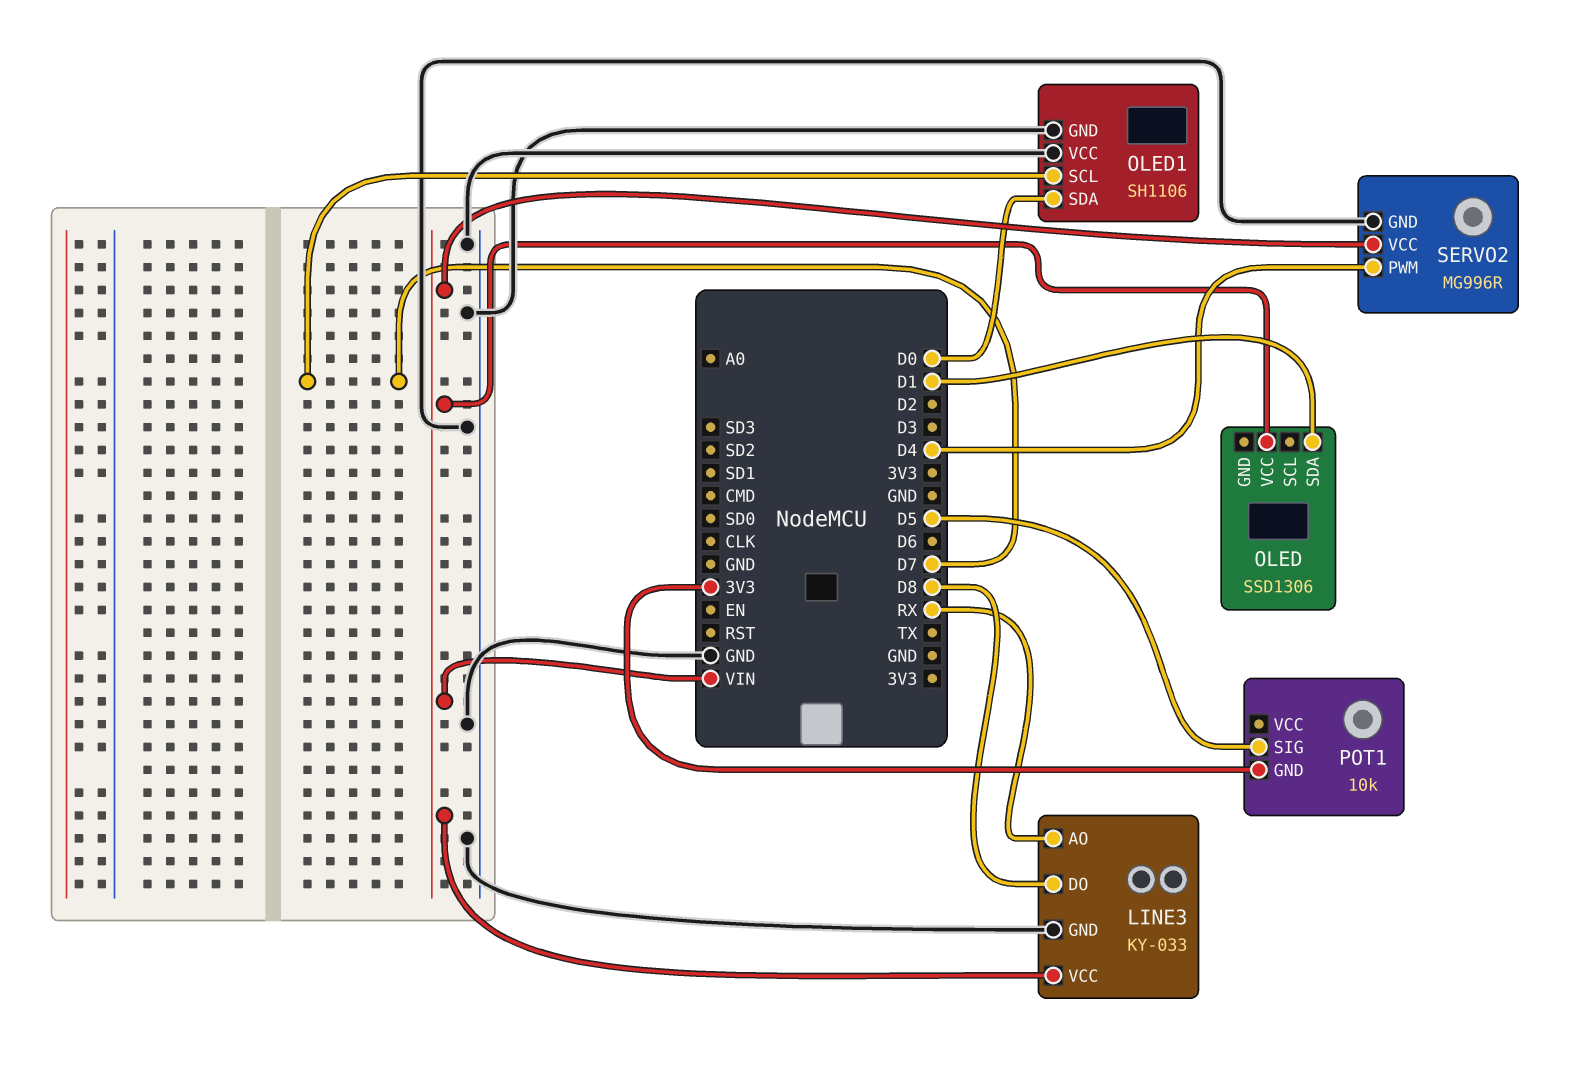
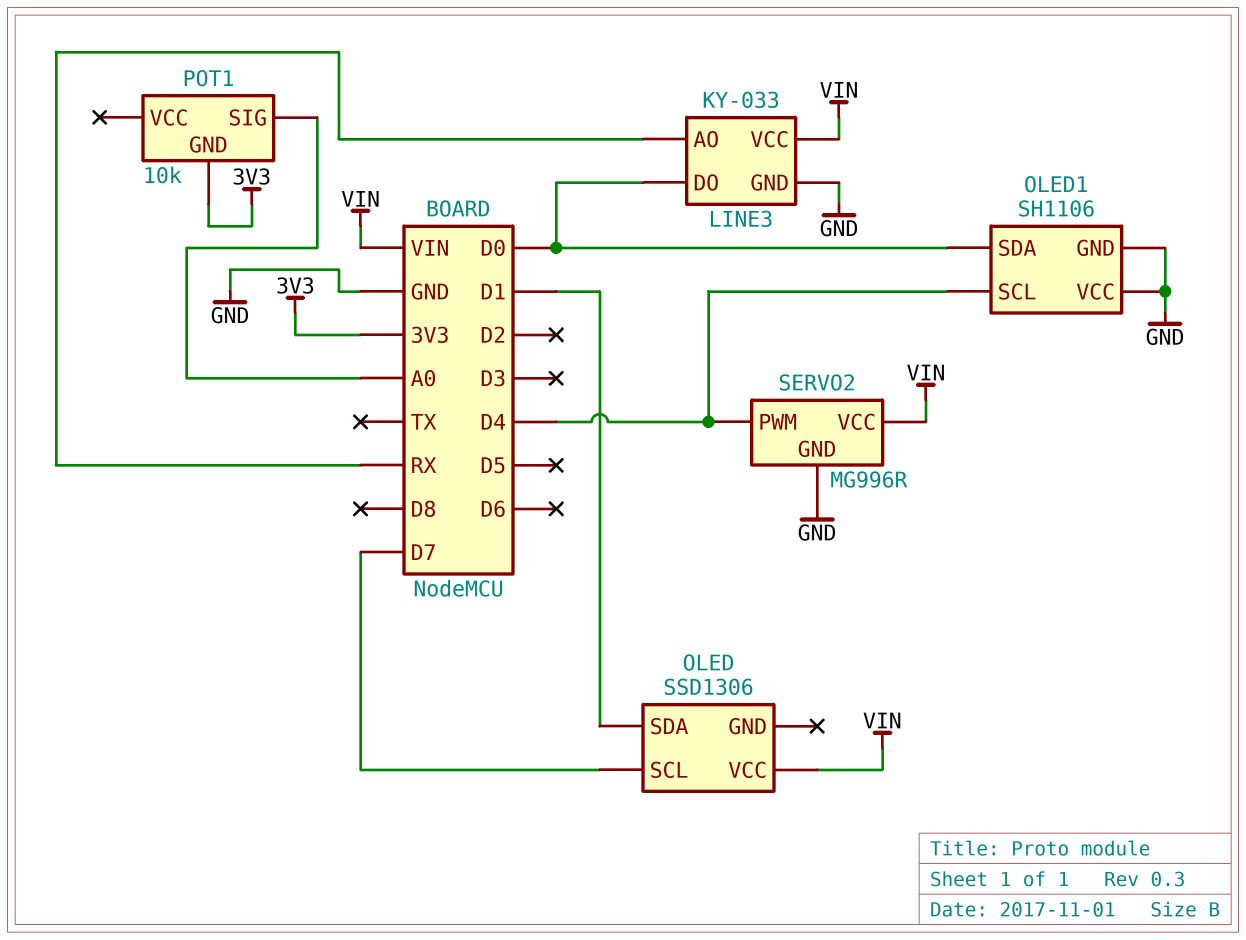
LINE3 pin DO: D8 -> D0
OLED pin SCL: none -> D7
OLED1 pin SCL: D7 -> D4
POT1 pin SIG: D5 -> A0

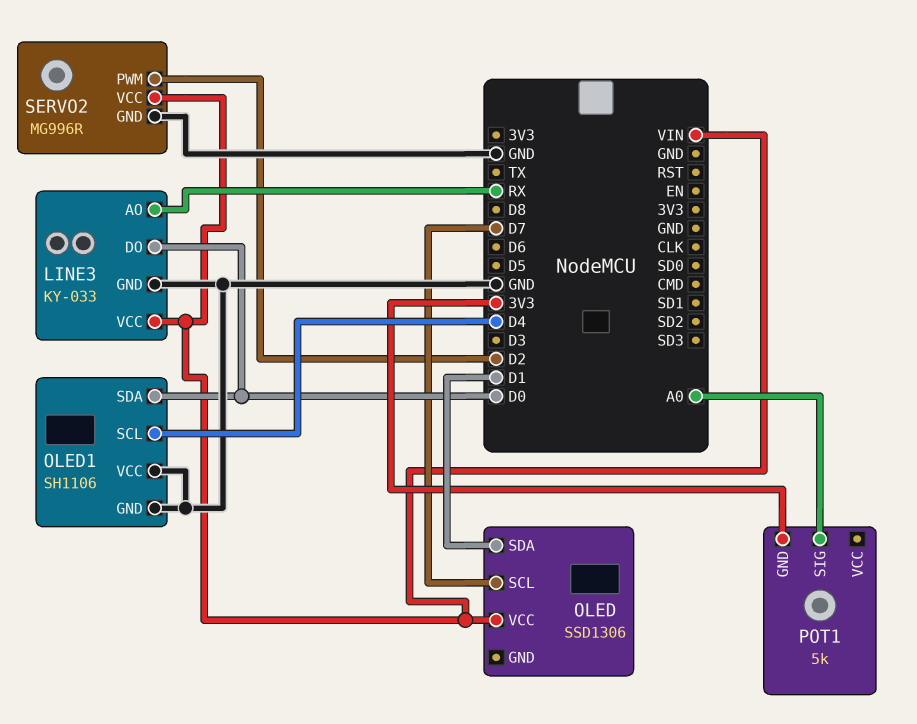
POT1: 10k -> 5k
SERVO2 pin PWM: D4 -> D2

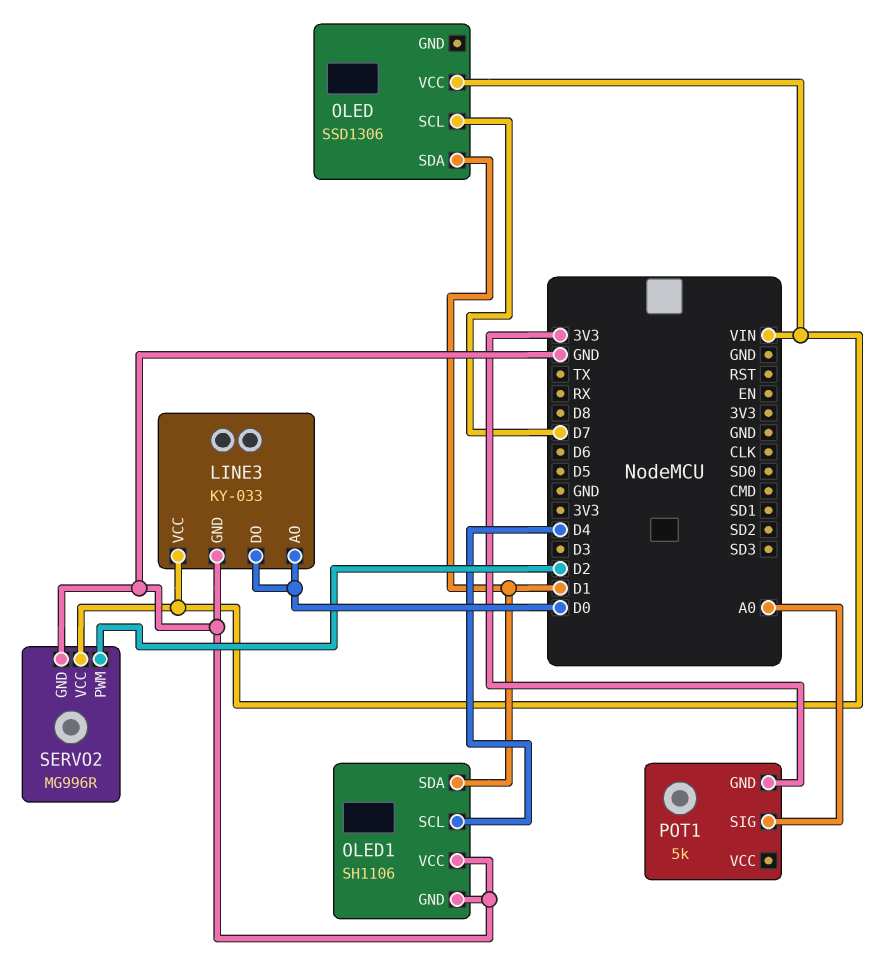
LINE3 pin AO: RX -> D0
OLED1 pin SDA: D0 -> D1

